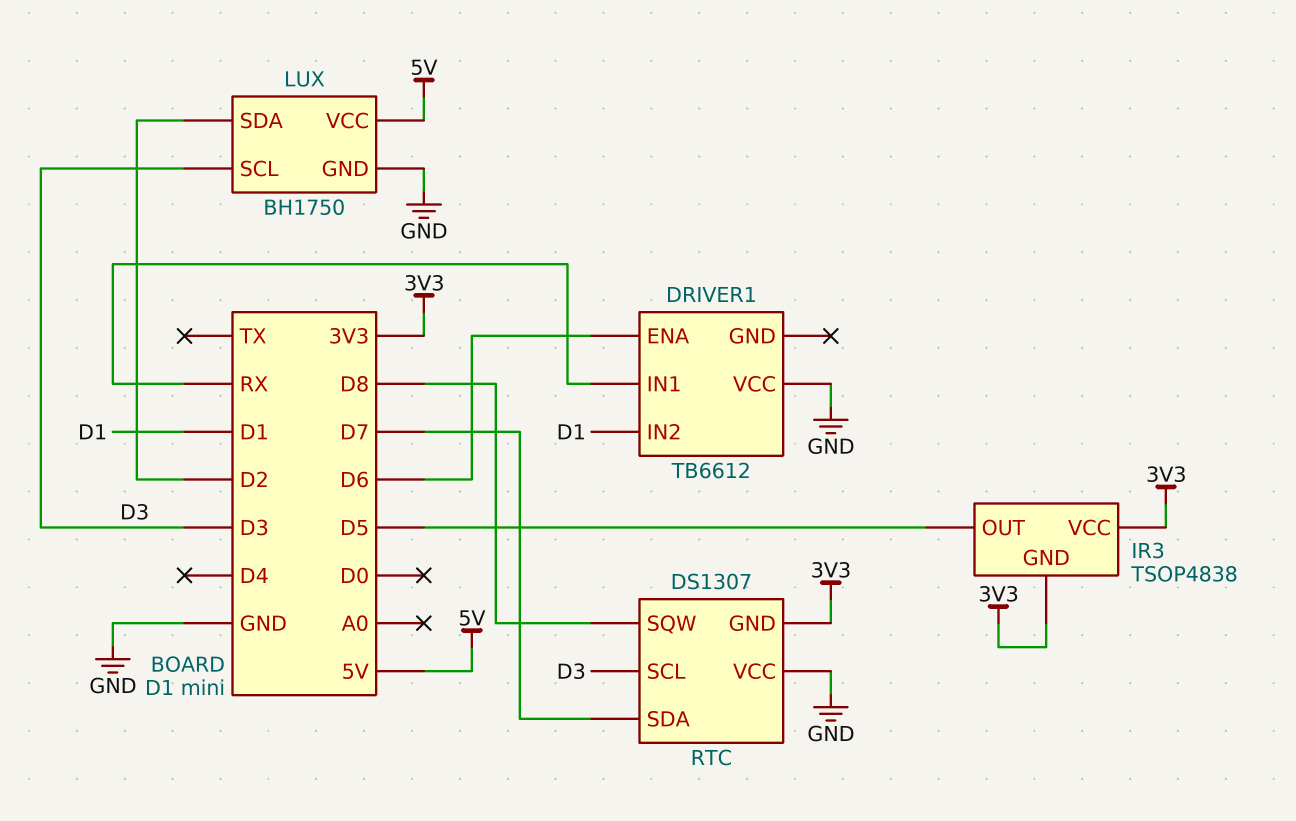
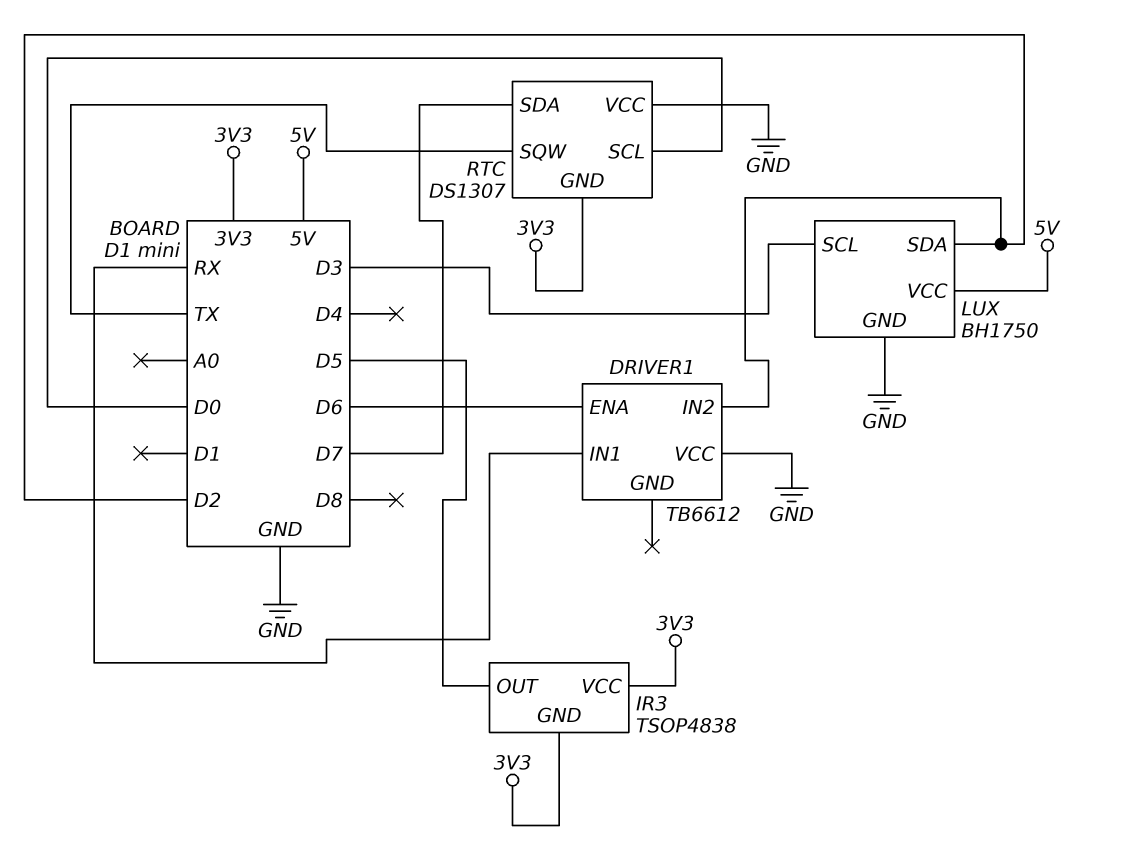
DRIVER1 pin IN2: D1 -> D2
RTC pin SCL: D3 -> D0
RTC pin SQW: D8 -> TX

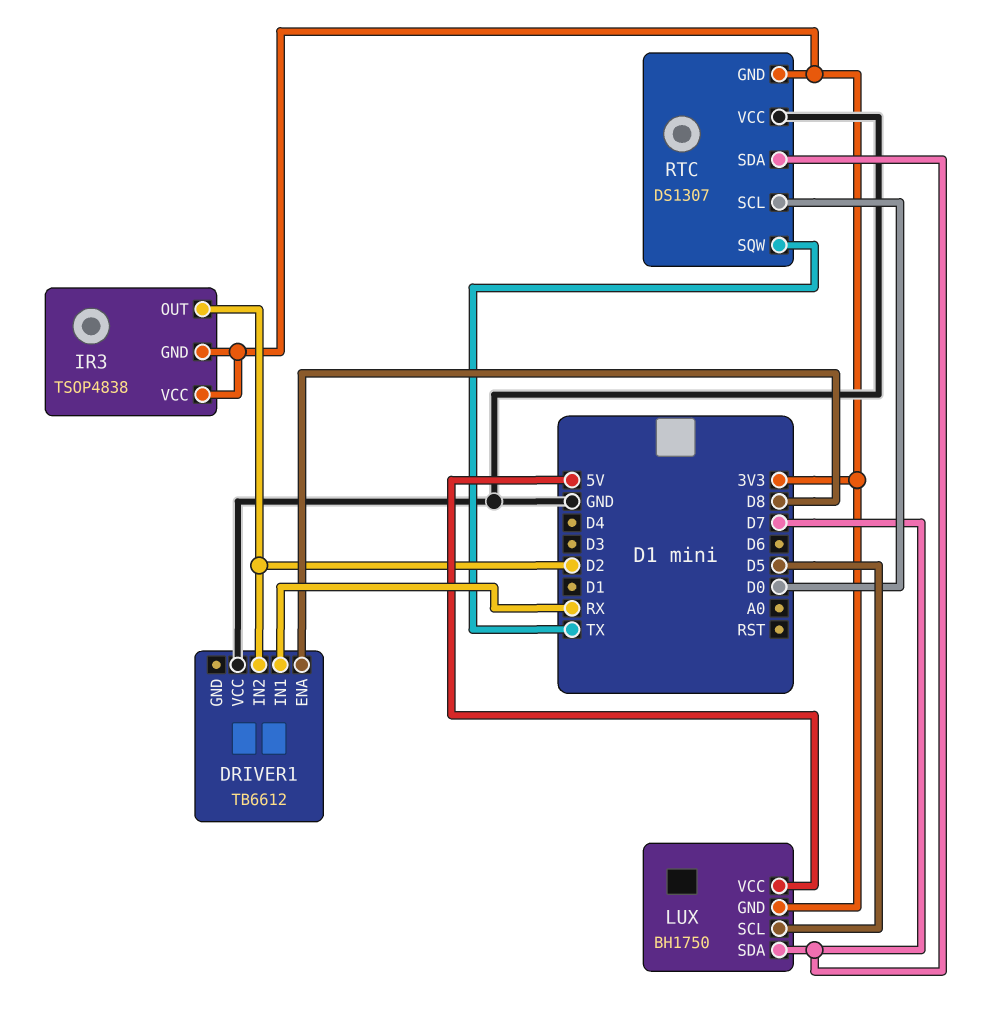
DRIVER1 pin ENA: D6 -> D8
IR3 pin OUT: D5 -> D2
LUX pin GND: GND -> 3V3
LUX pin SCL: D3 -> D5
LUX pin SDA: D2 -> D7

